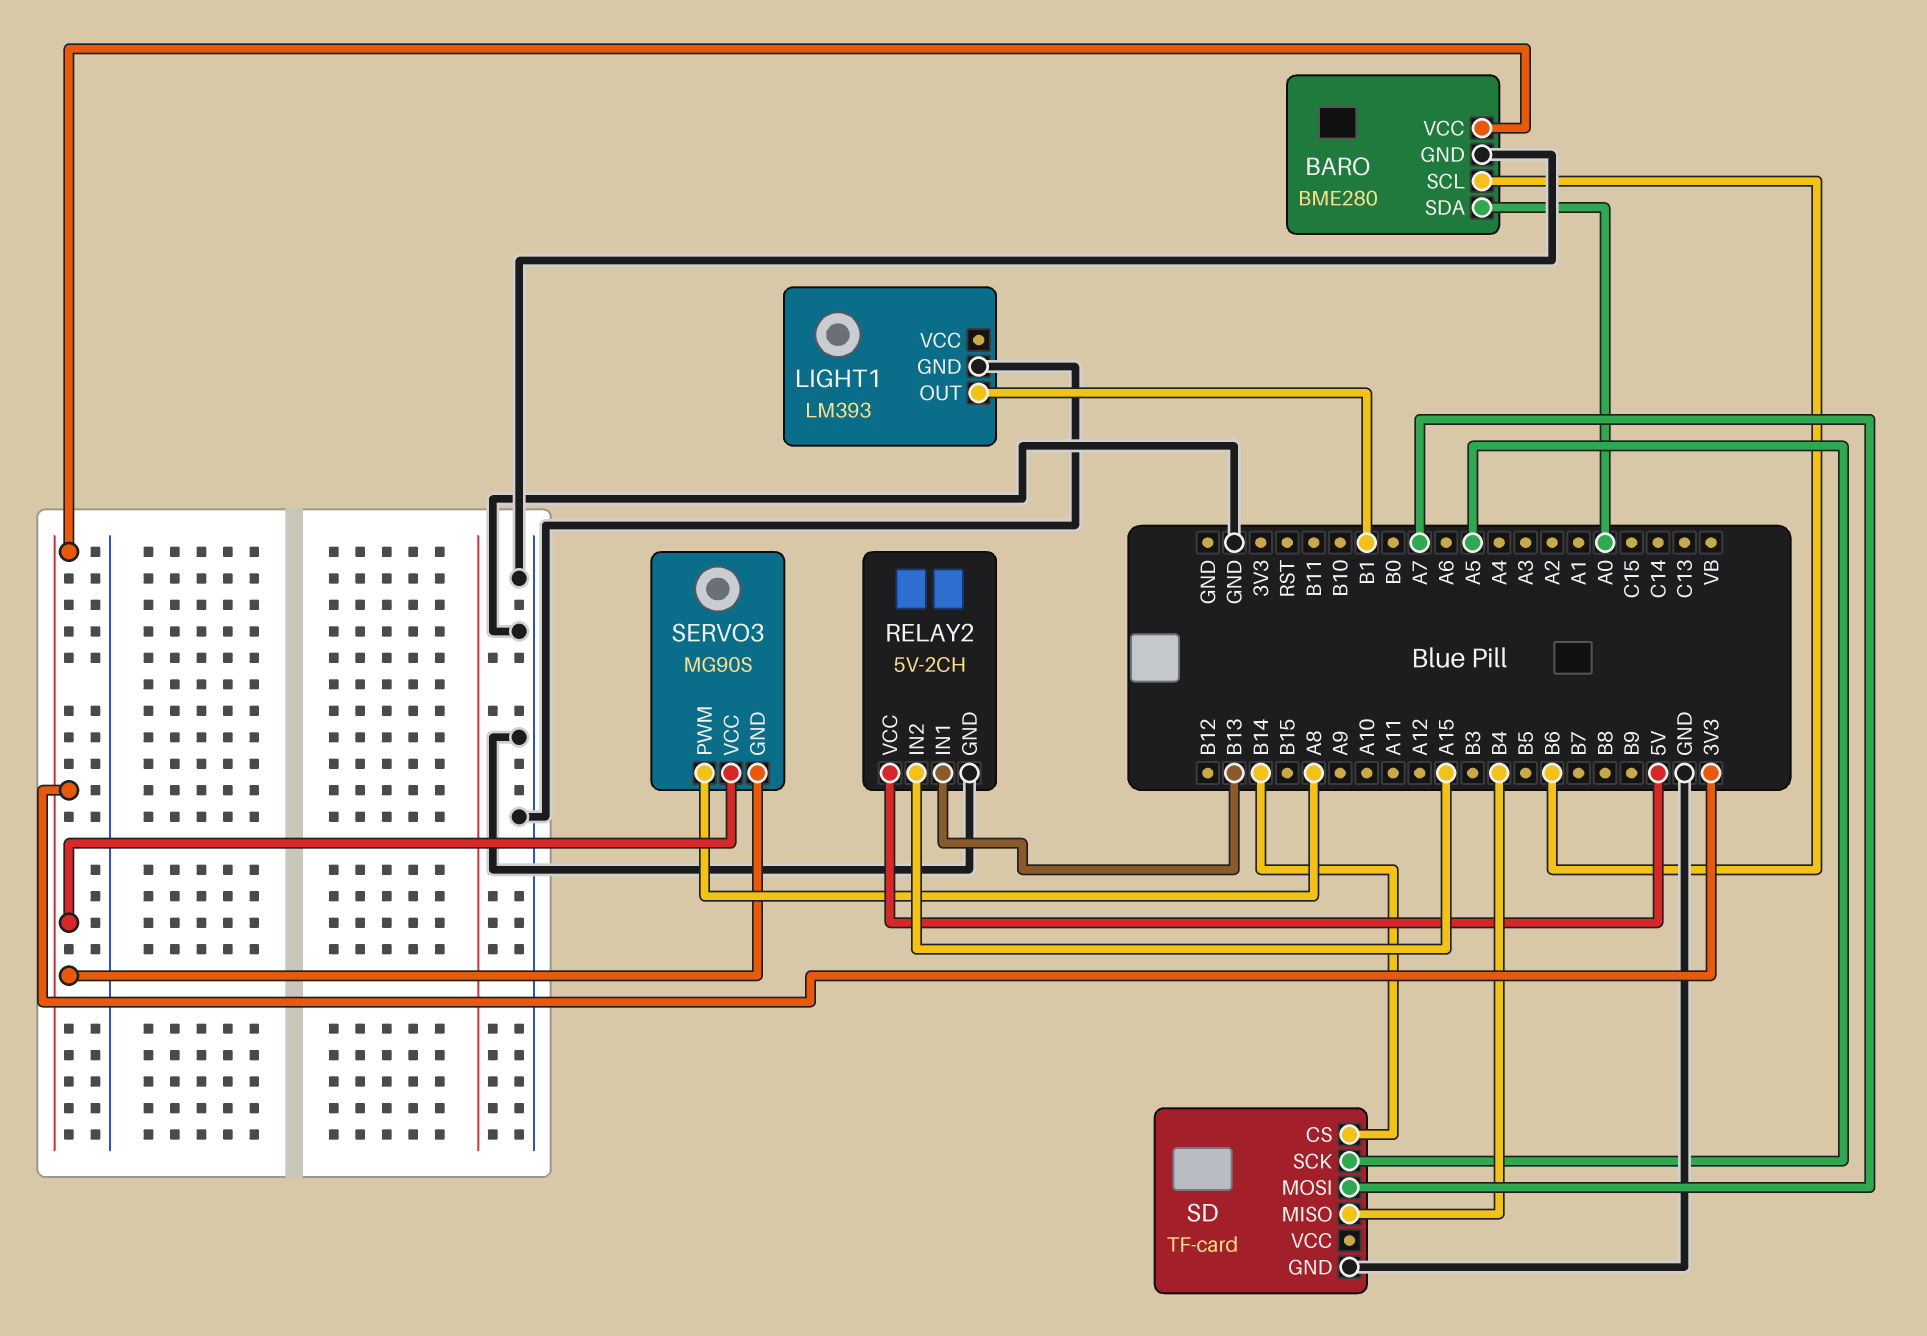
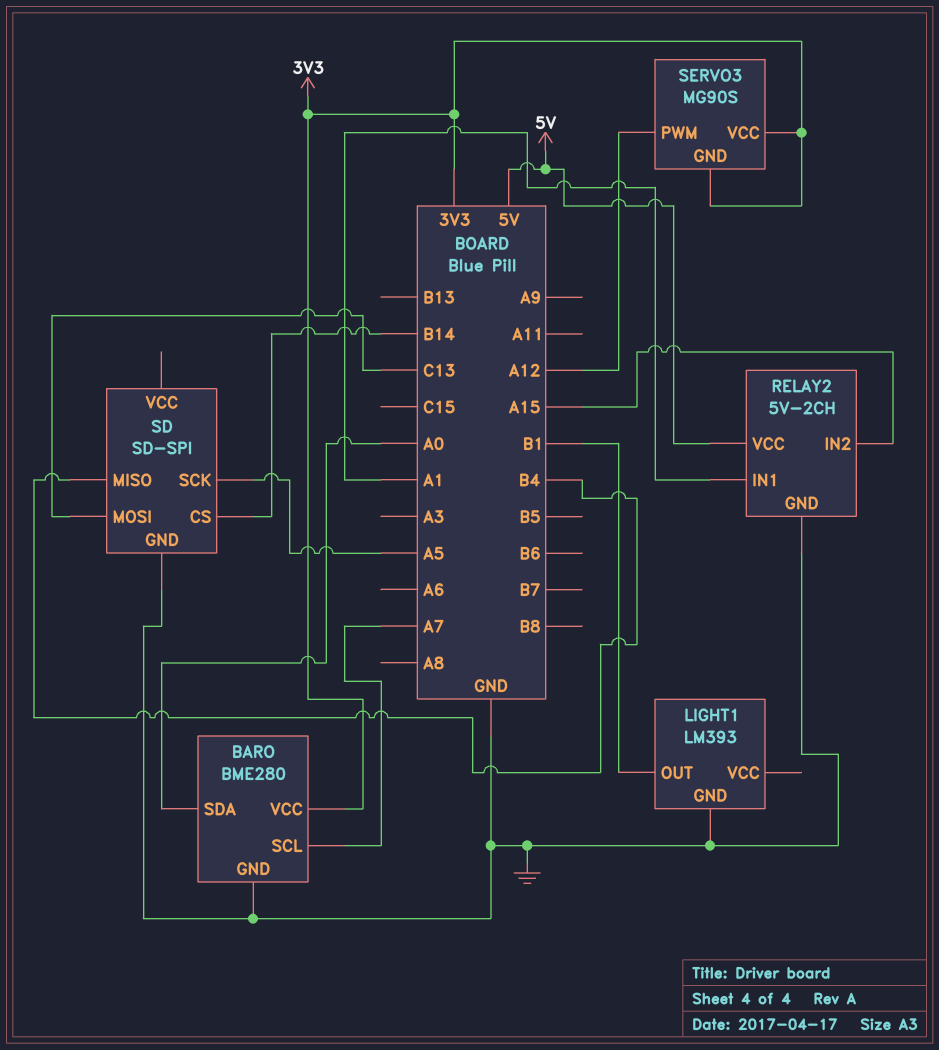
BARO pin SCL: B6 -> A7
RELAY2 pin IN1: B13 -> A1
SD: TF-card -> SD-SPI
SD pin MOSI: A7 -> C13
SERVO3 pin PWM: A8 -> A12

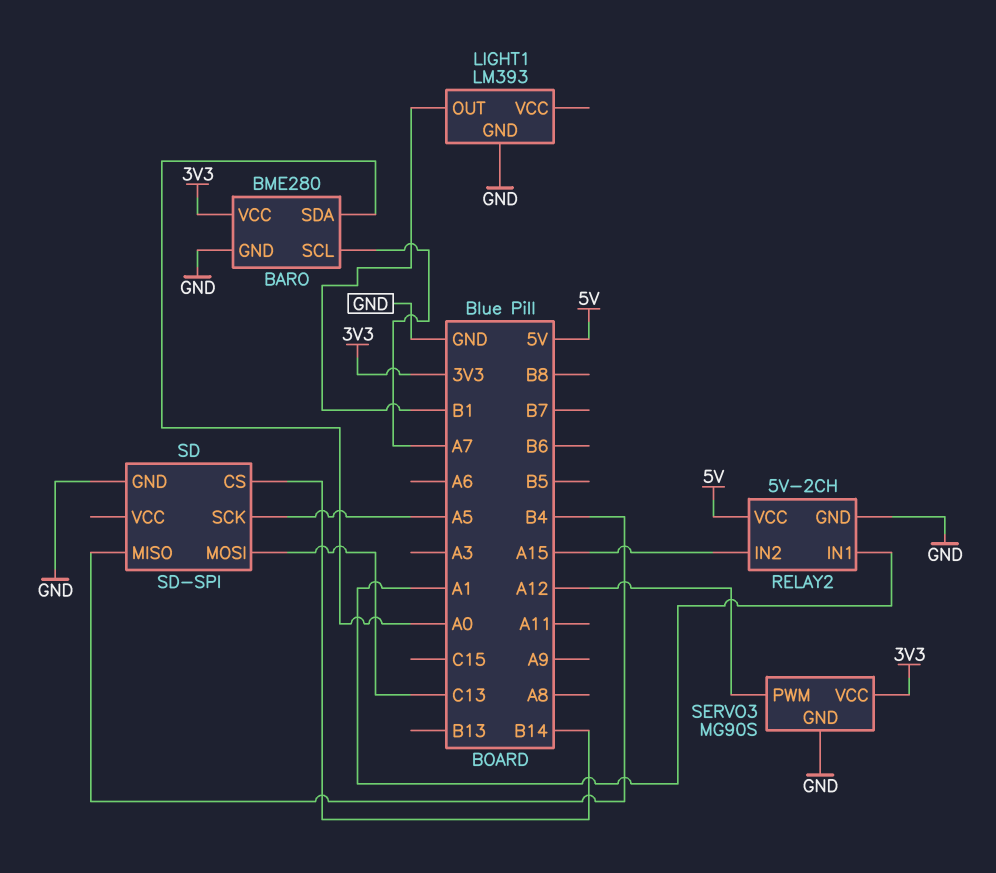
SERVO3 pin GND: 3V3 -> GND

